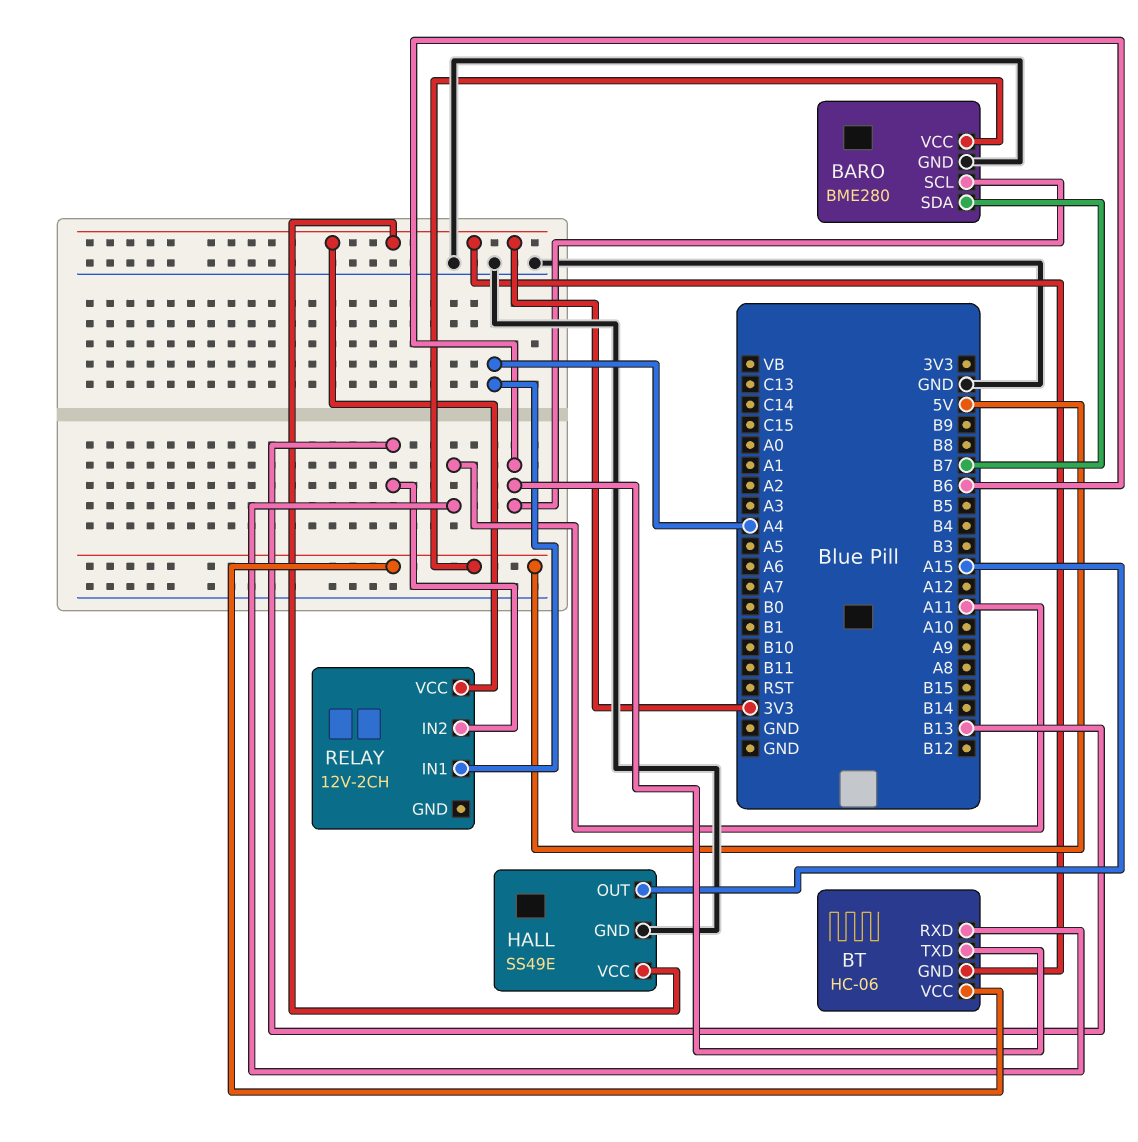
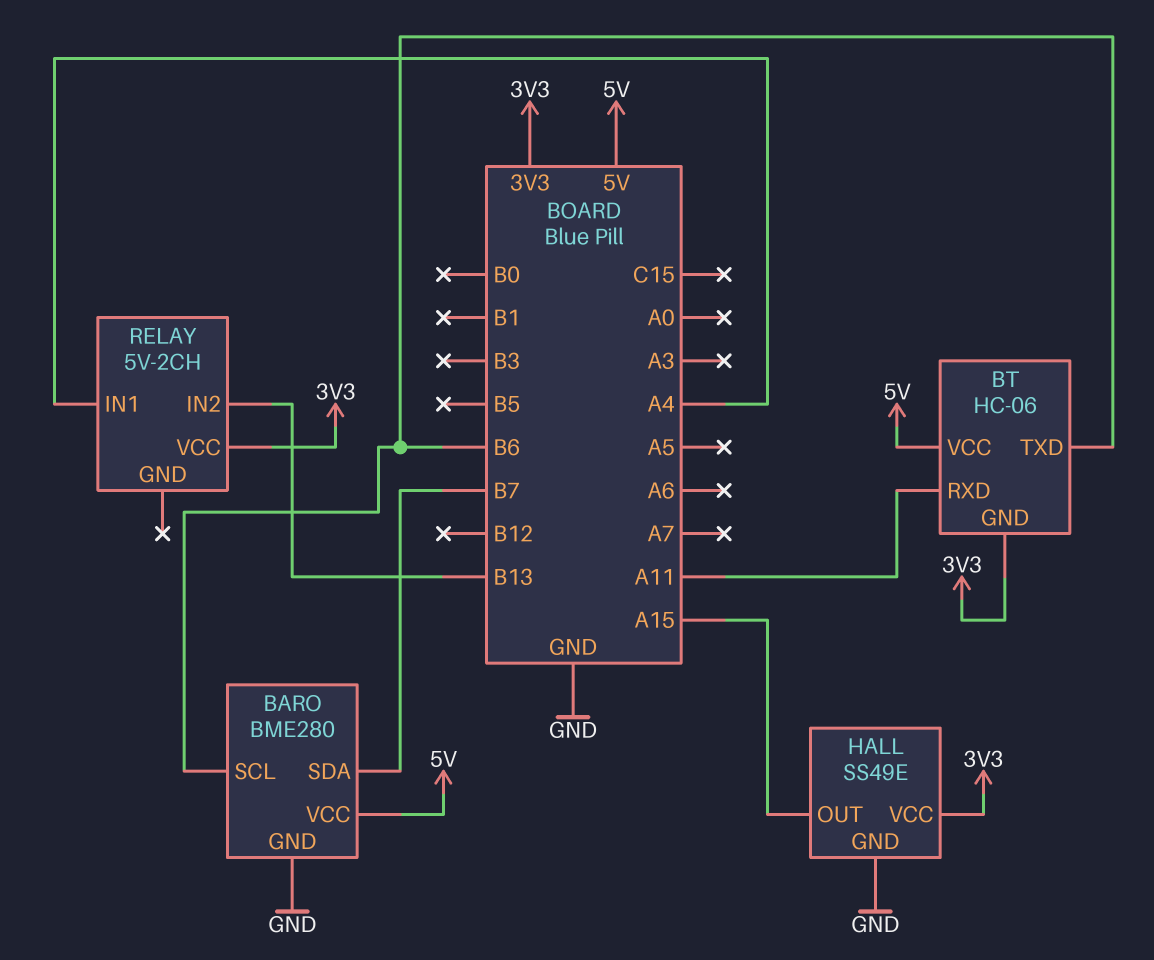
RELAY: 12V-2CH -> 5V-2CH

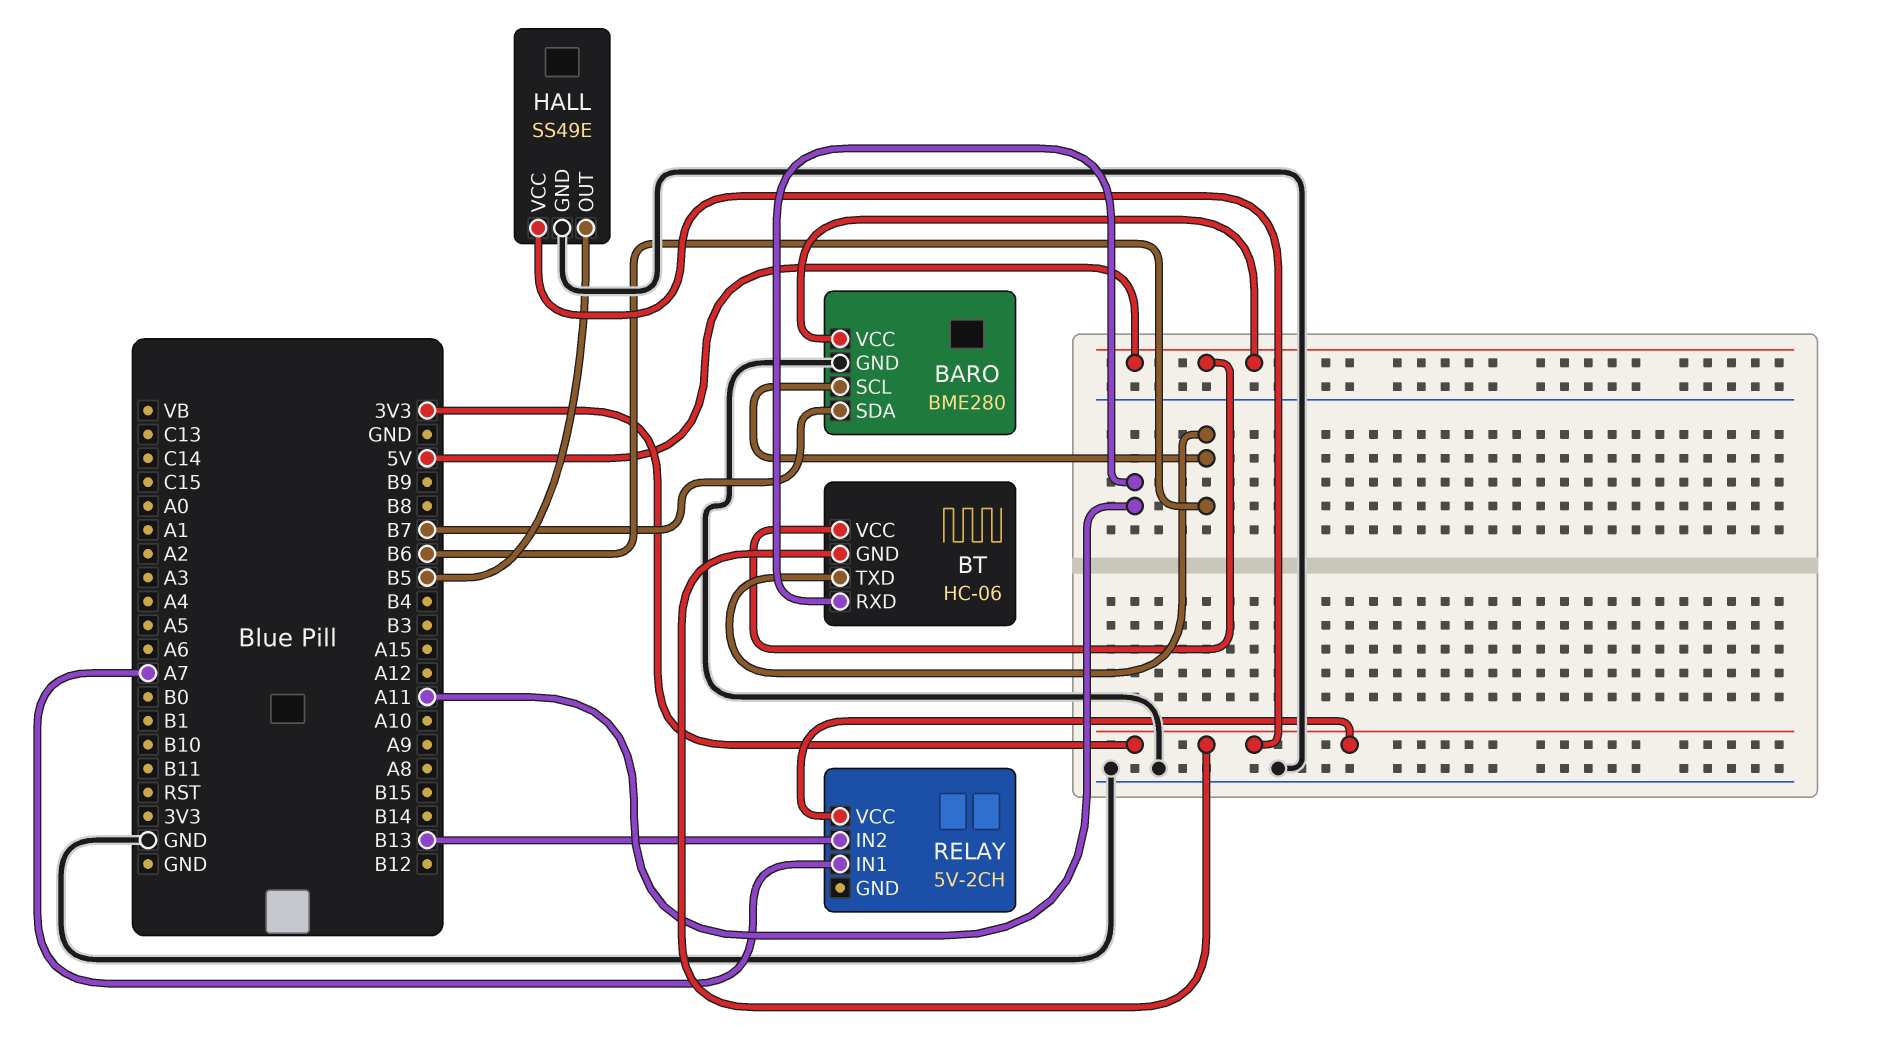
HALL pin OUT: A15 -> B5
RELAY pin IN1: A4 -> A7

